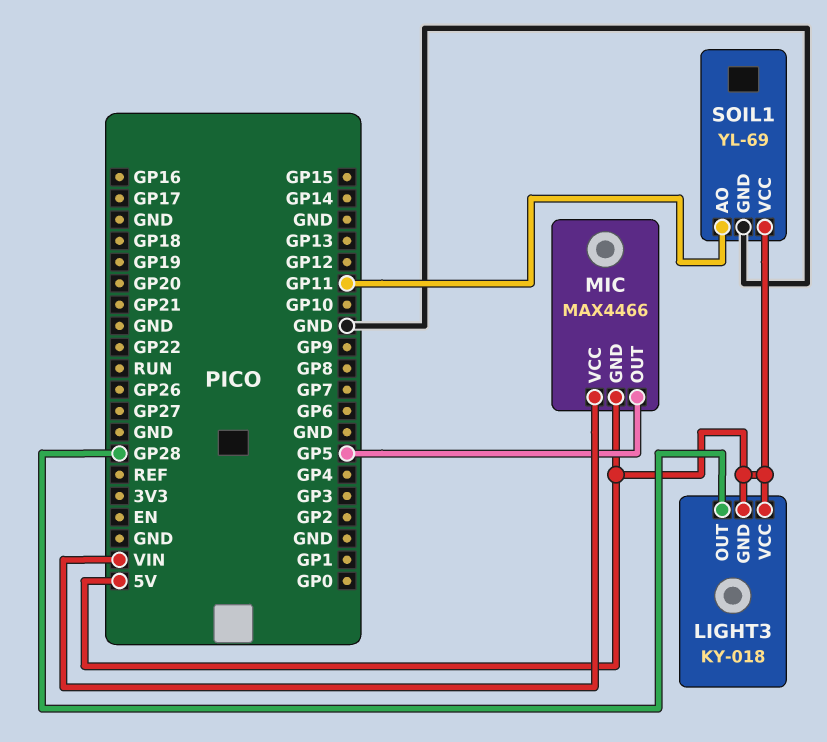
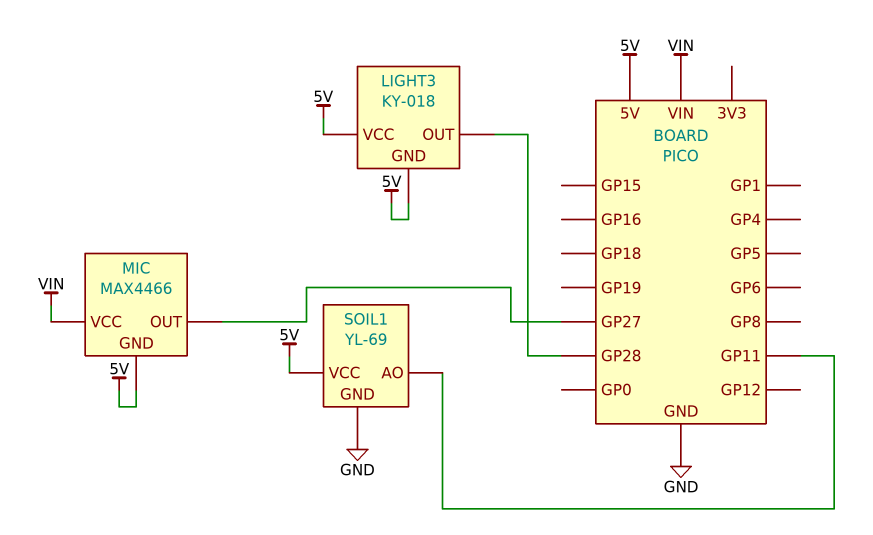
MIC pin OUT: GP5 -> GP27

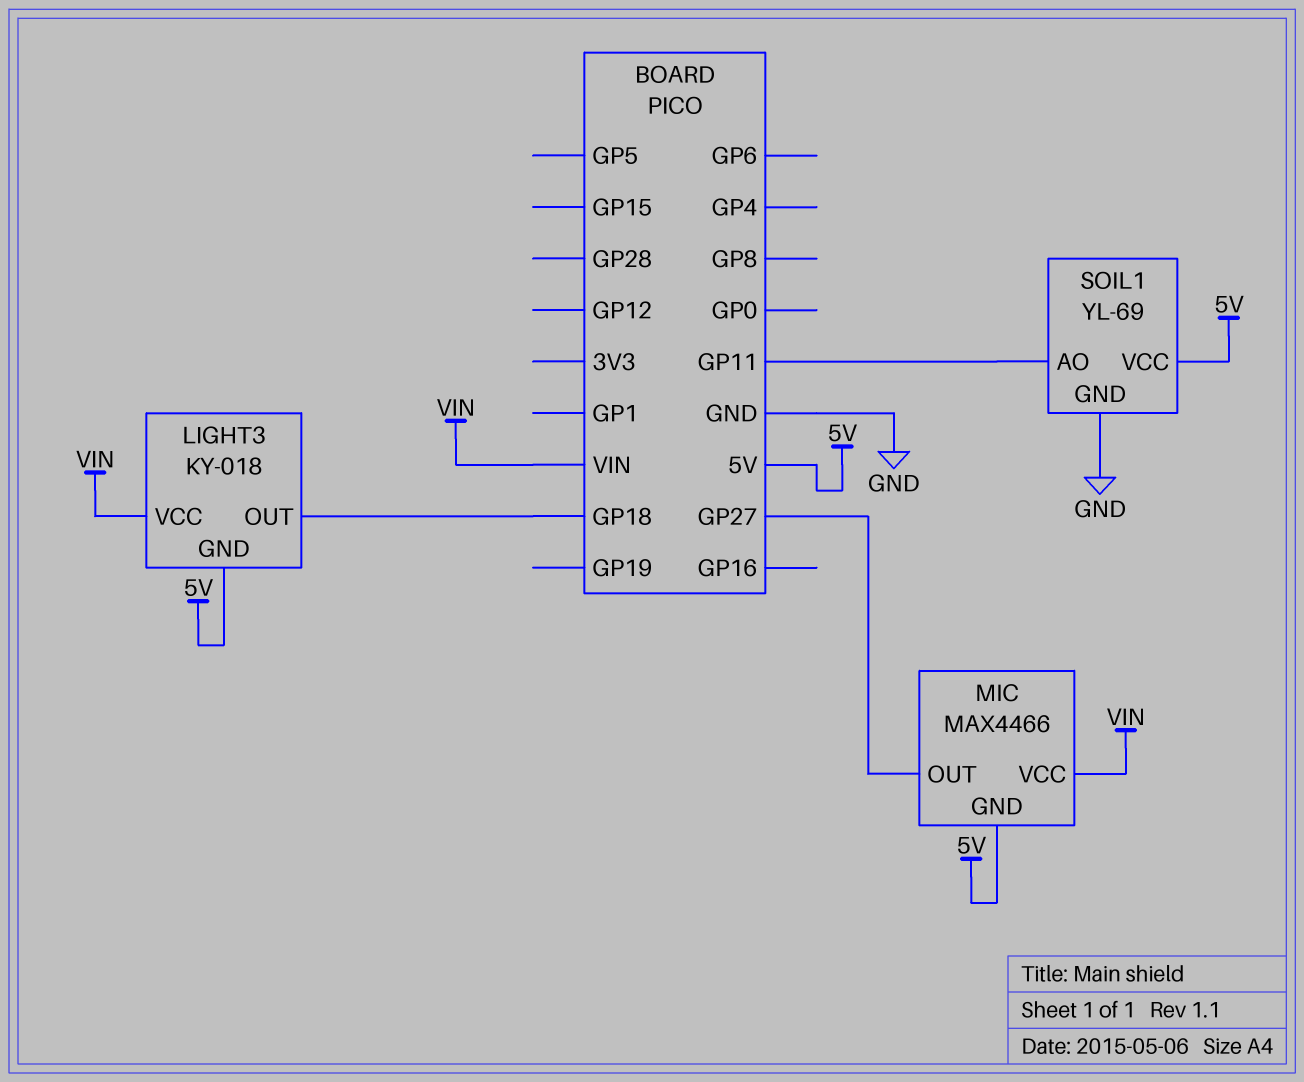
LIGHT3 pin OUT: GP28 -> GP18
LIGHT3 pin VCC: 5V -> VIN

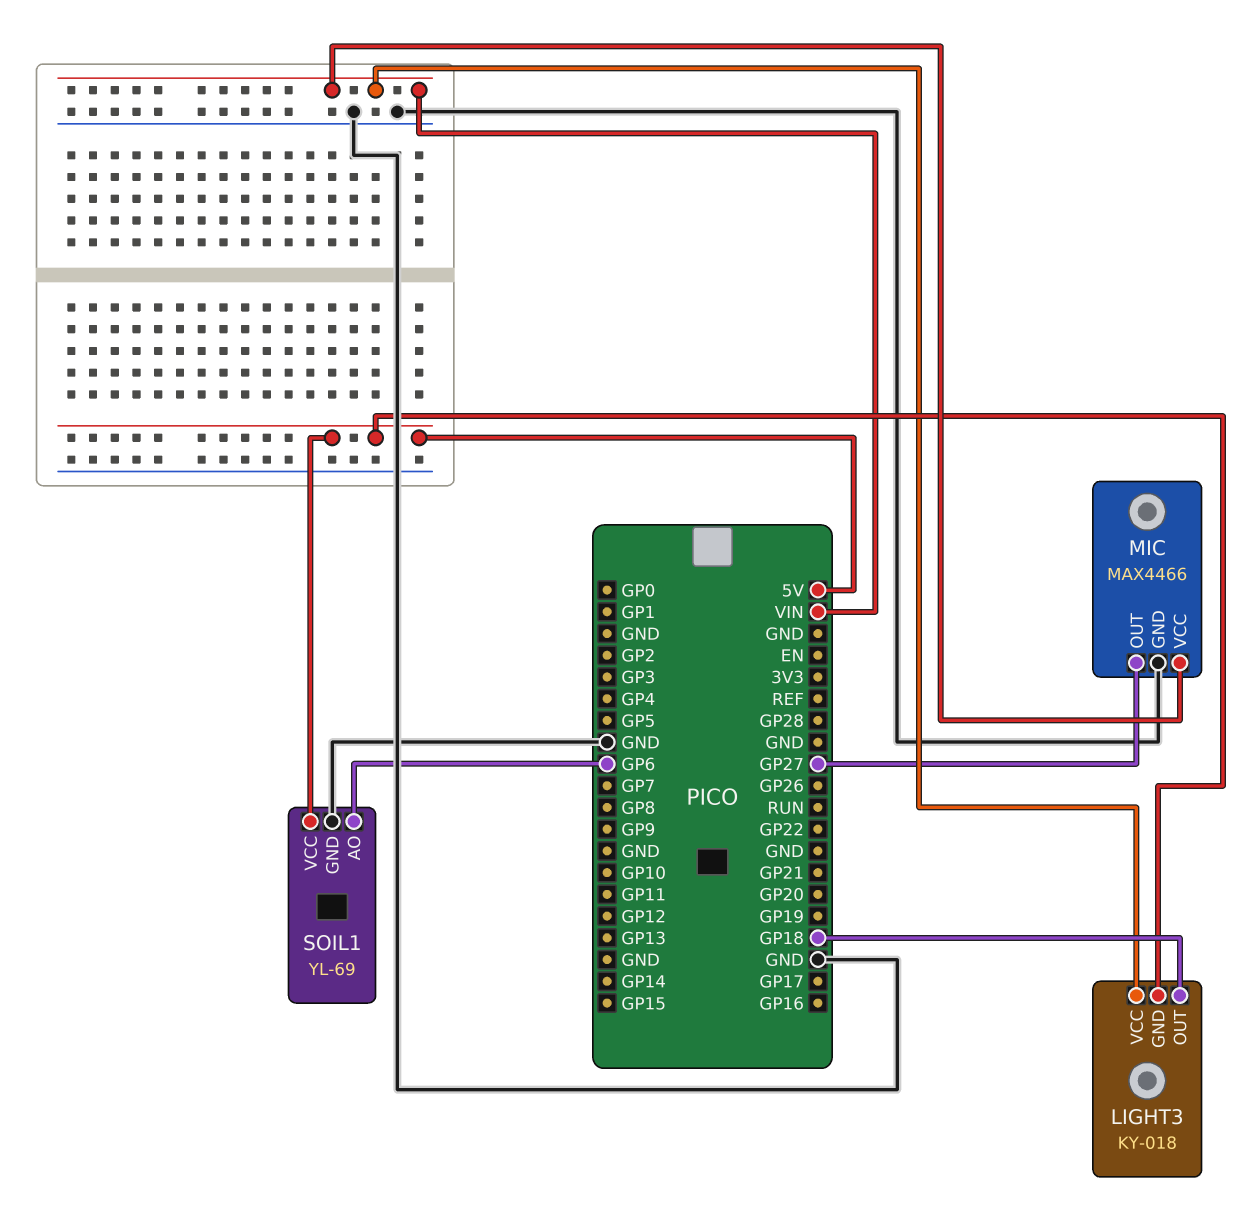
MIC pin GND: 5V -> GND
SOIL1 pin AO: GP11 -> GP6

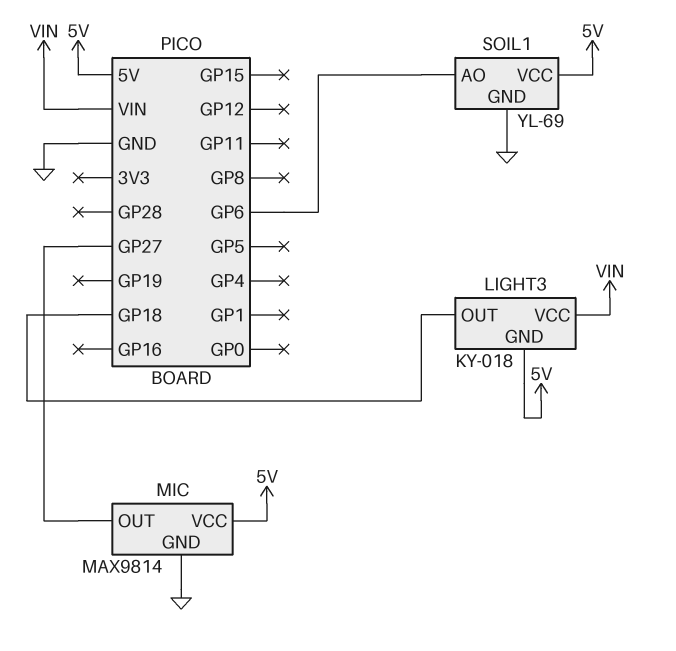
MIC: MAX4466 -> MAX9814
MIC pin VCC: VIN -> 5V

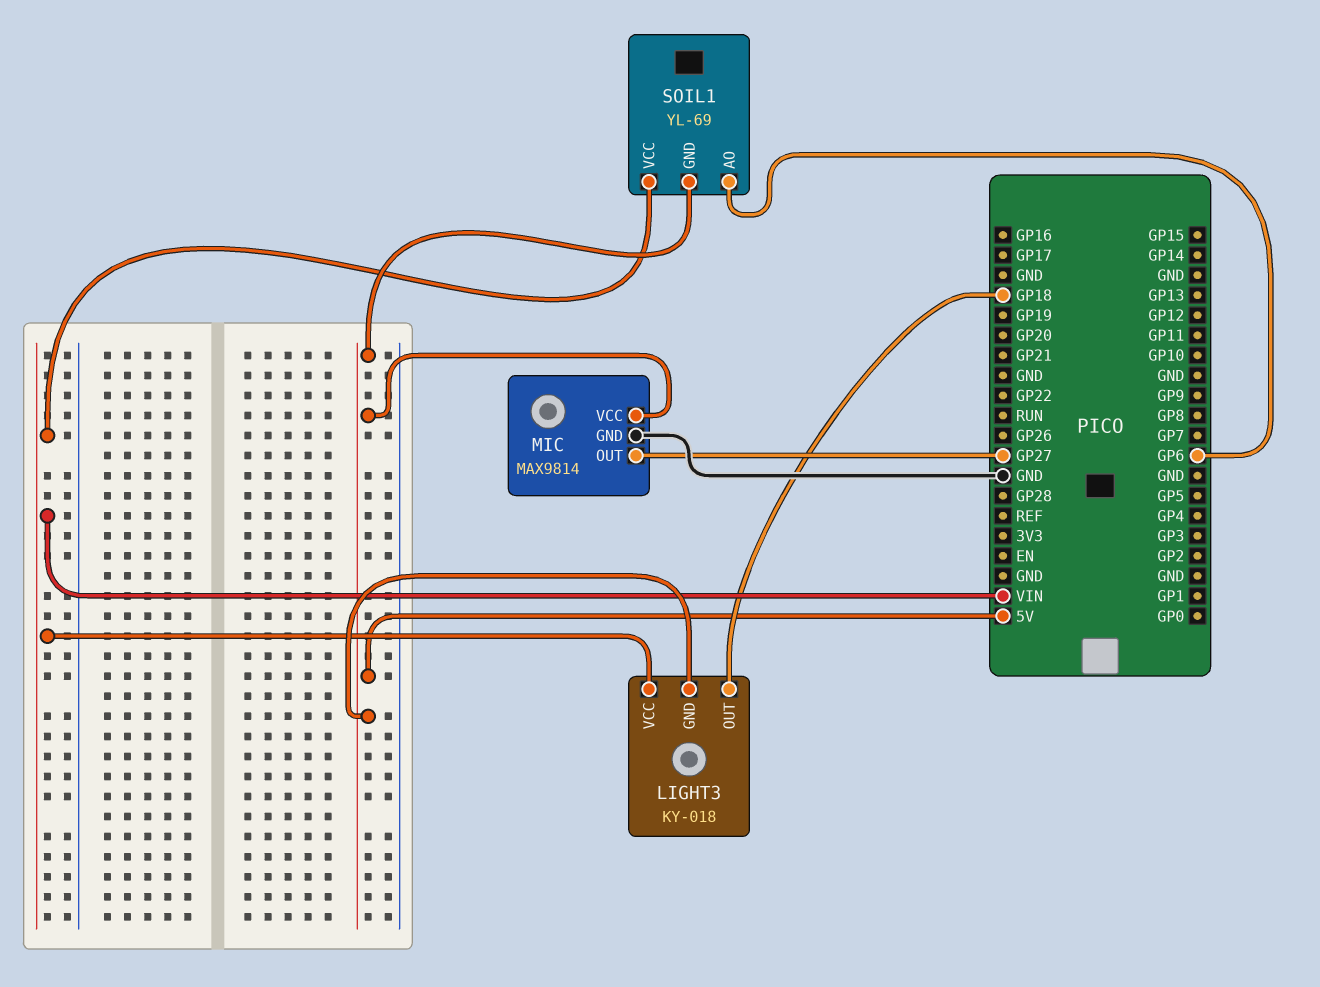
SOIL1 pin GND: GND -> 5V
SOIL1 pin VCC: 5V -> VIN

